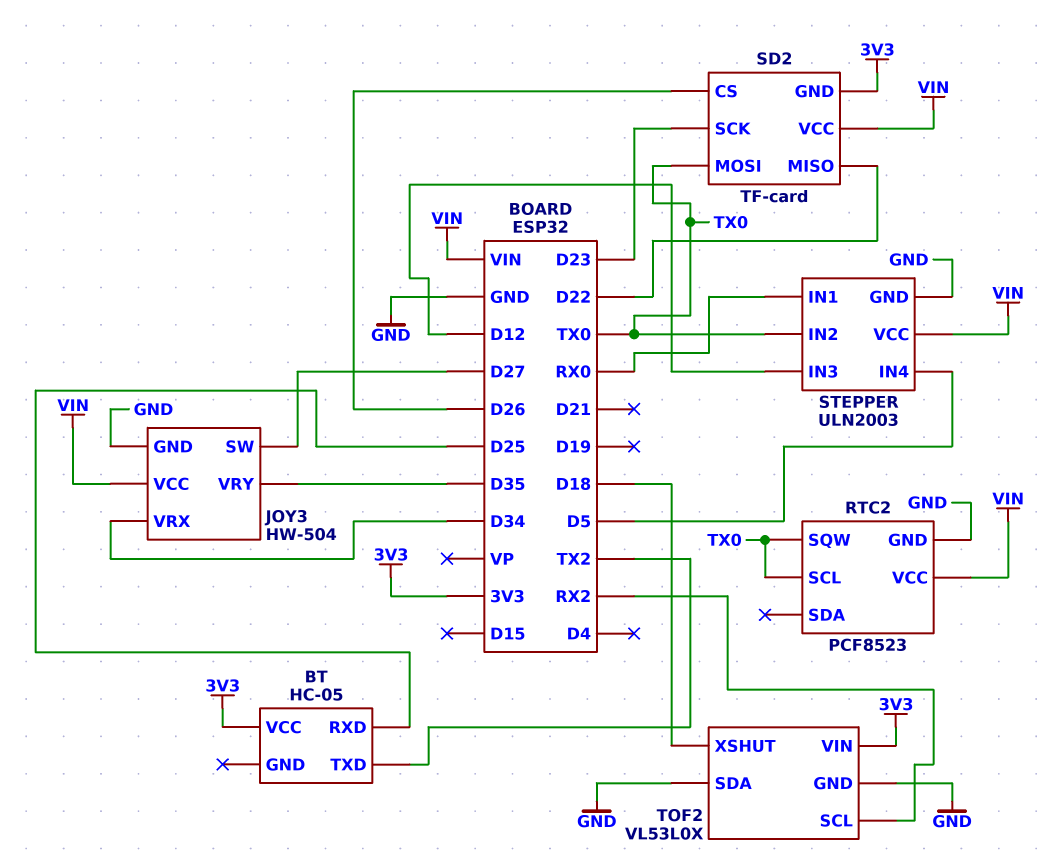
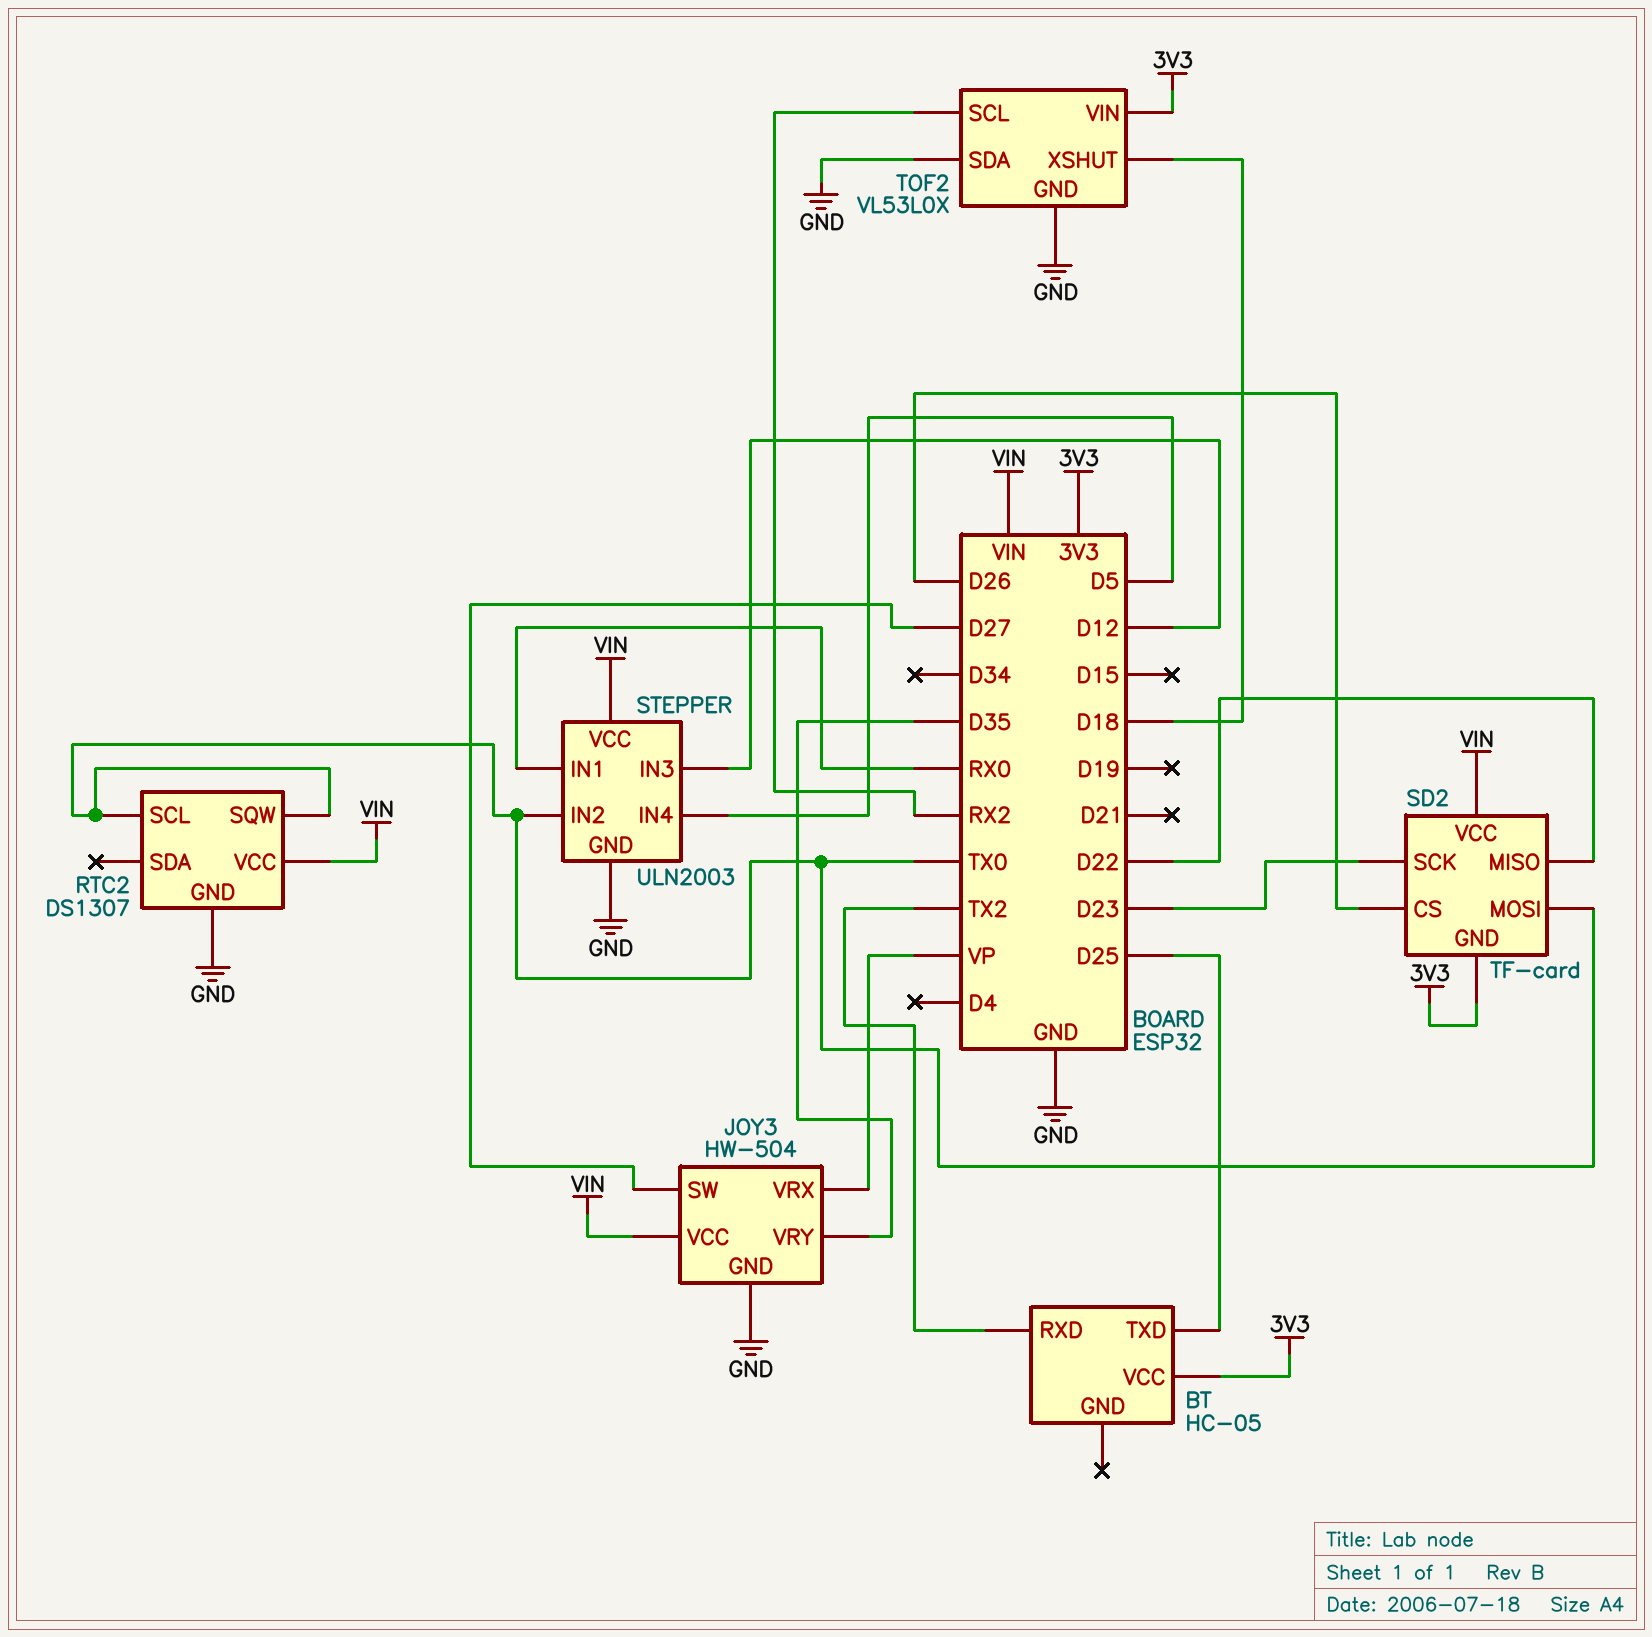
BT pin RXD: D25 -> TX2
BT pin TXD: TX2 -> D25
JOY3 pin VRX: D34 -> VP
RTC2: PCF8523 -> DS1307

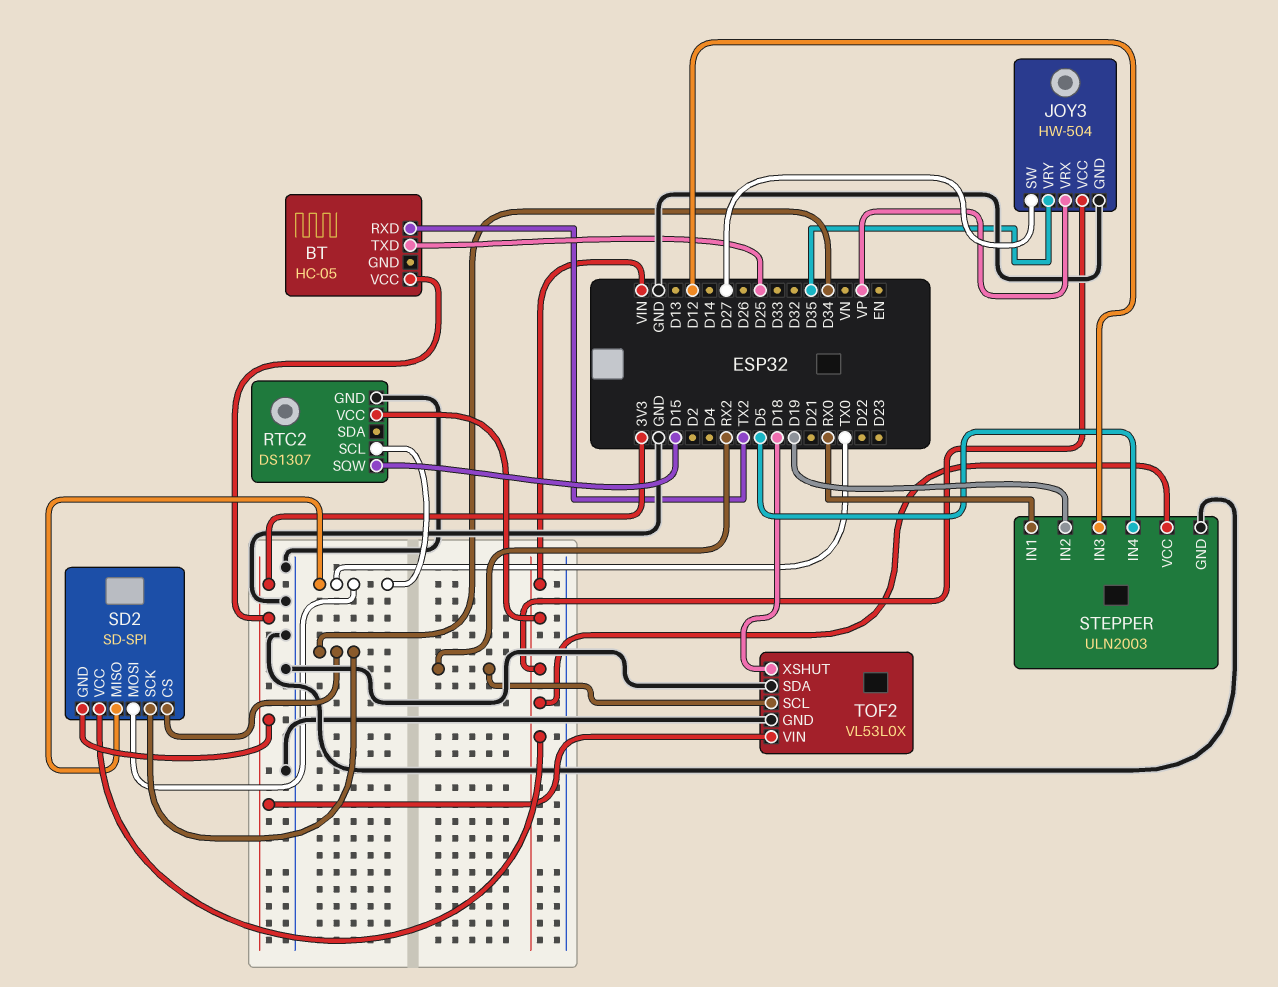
RTC2 pin SQW: TX0 -> D15
SD2: TF-card -> SD-SPI
SD2 pin CS: D26 -> D34
SD2 pin MISO: D22 -> TX0
SD2 pin SCK: D23 -> D34
STEPPER pin IN2: TX0 -> D19

